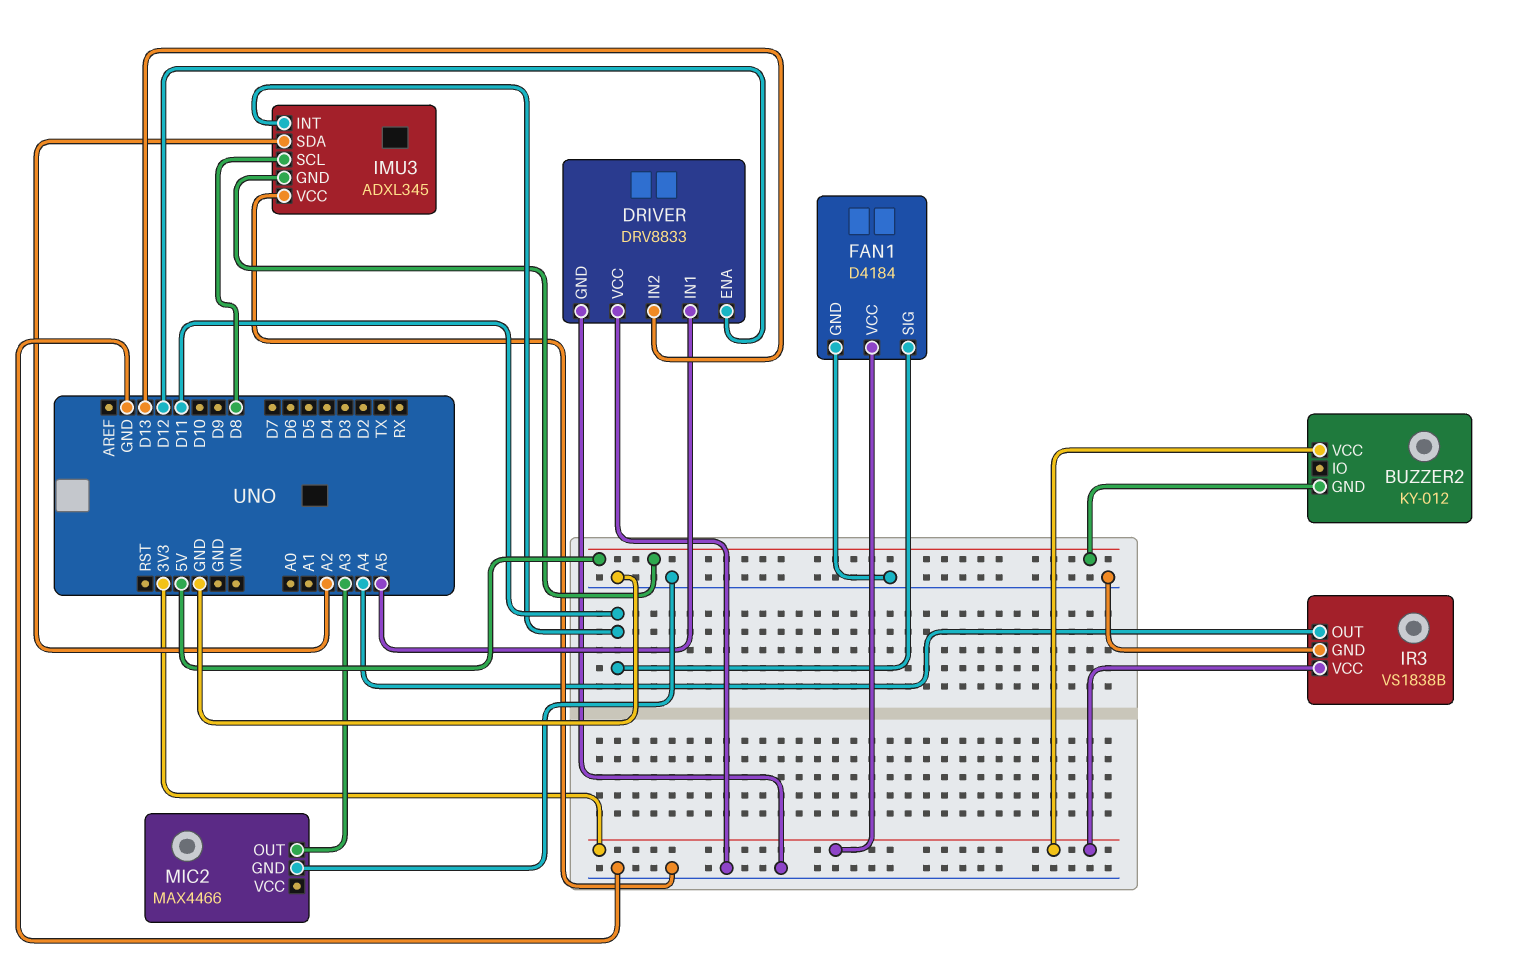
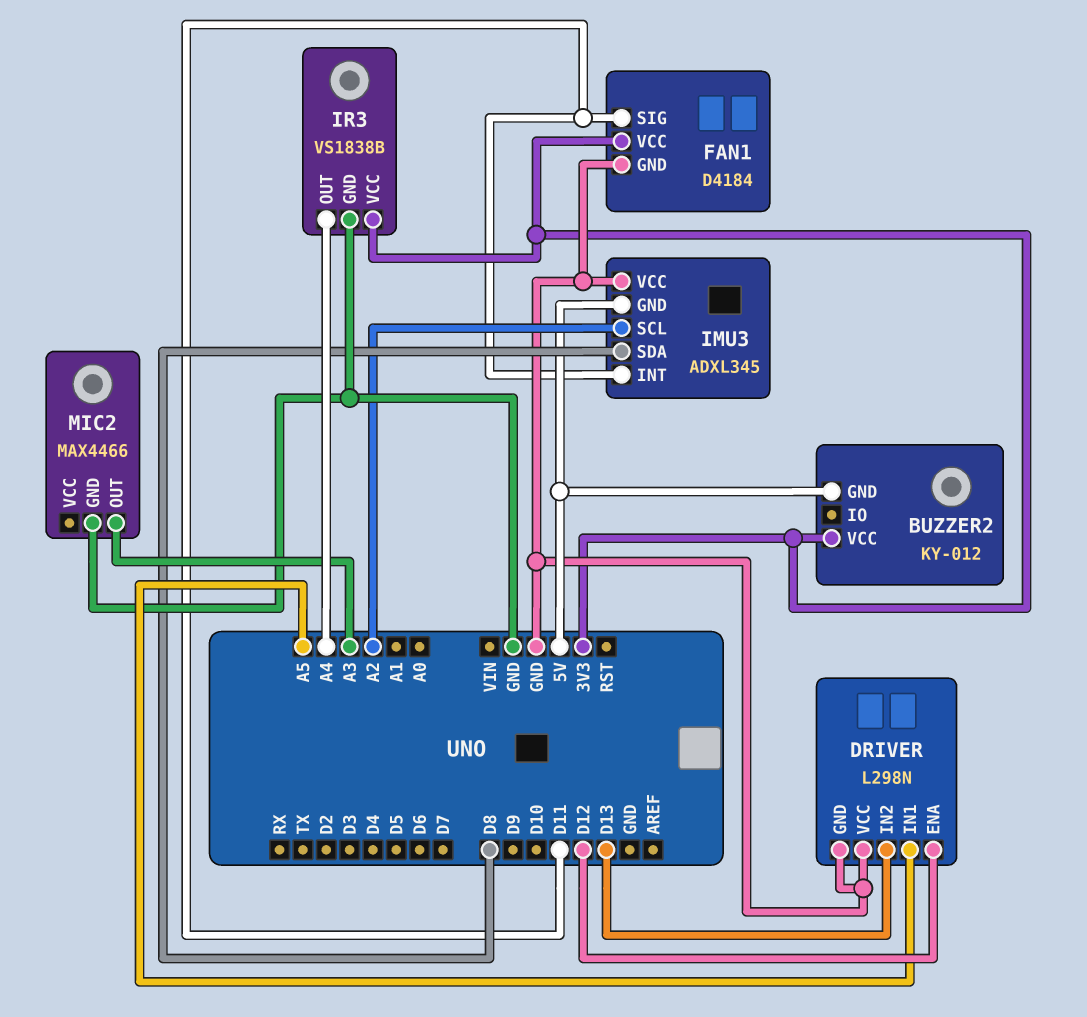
DRIVER: DRV8833 -> L298N
IMU3 pin SCL: D8 -> A2
IMU3 pin SDA: A2 -> D8

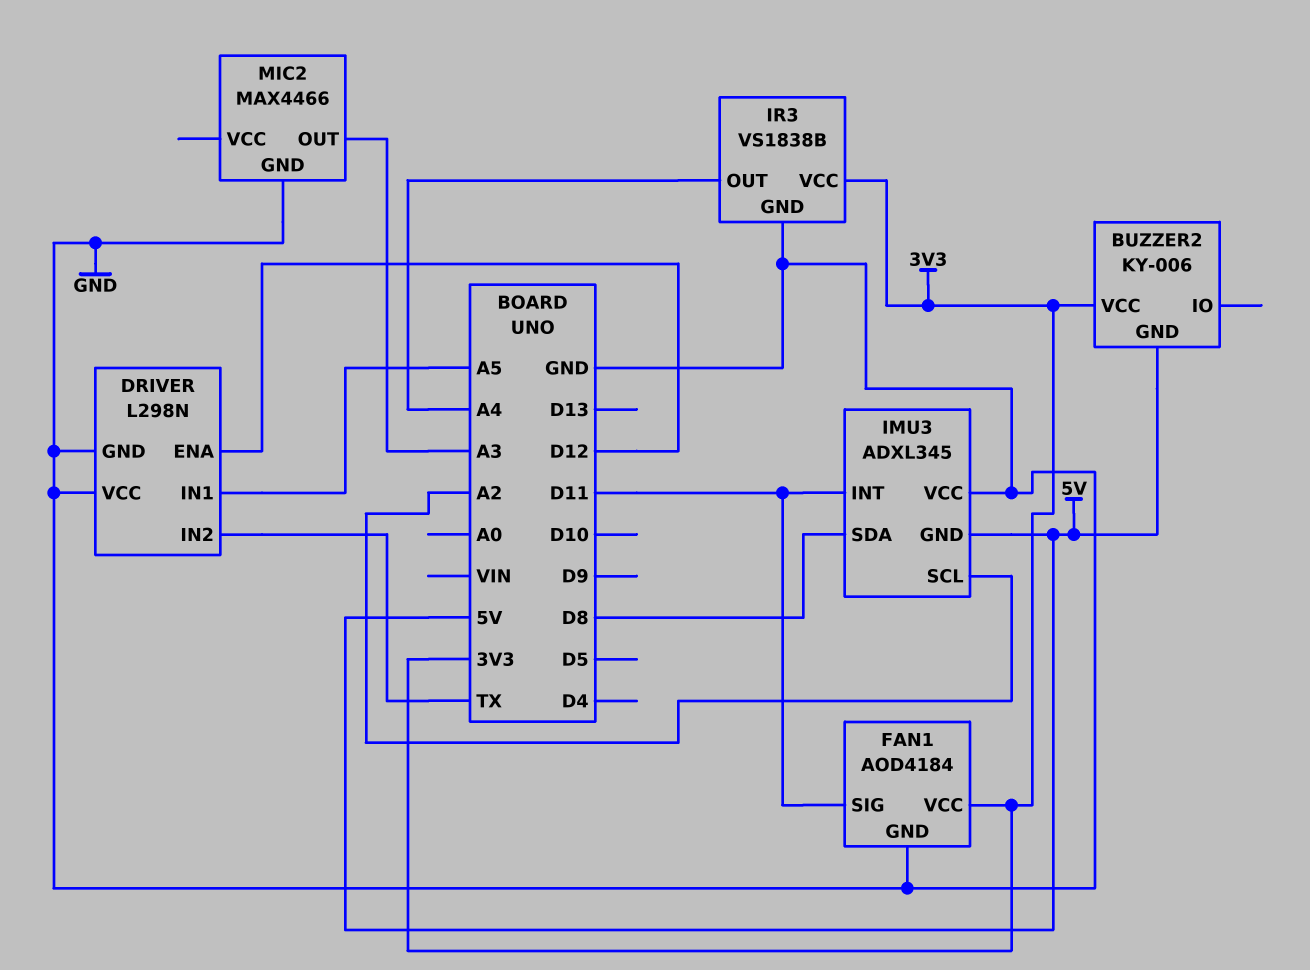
BUZZER2: KY-012 -> KY-006
DRIVER pin IN2: D13 -> TX
FAN1: D4184 -> AOD4184

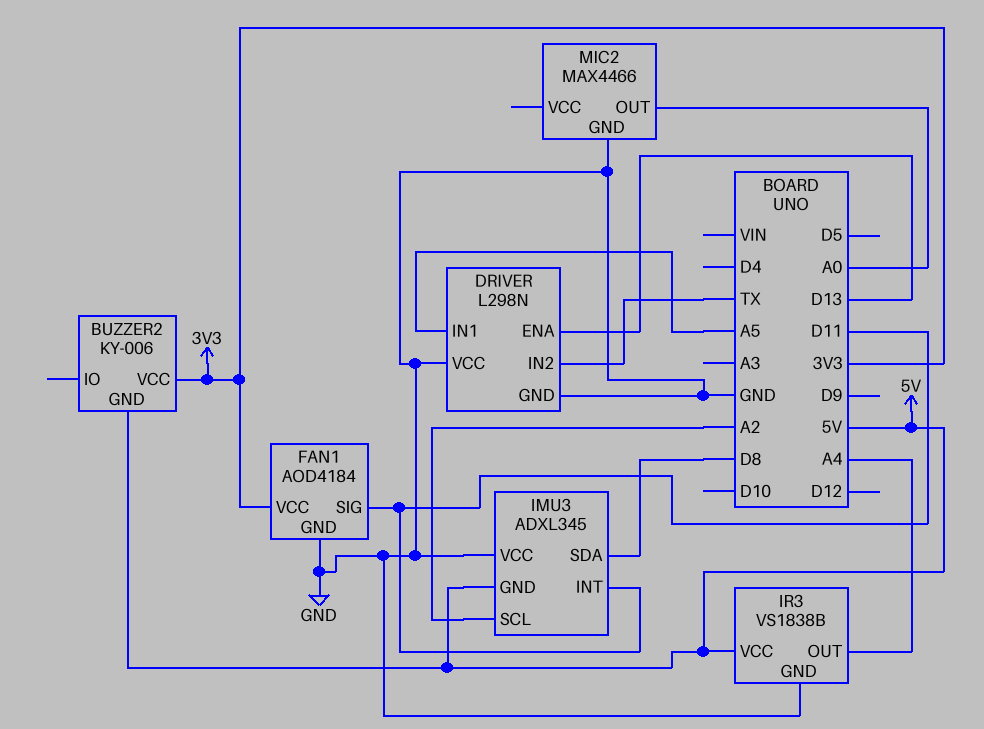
DRIVER pin ENA: D12 -> D13
IR3 pin VCC: 3V3 -> 5V
MIC2 pin OUT: A3 -> A0

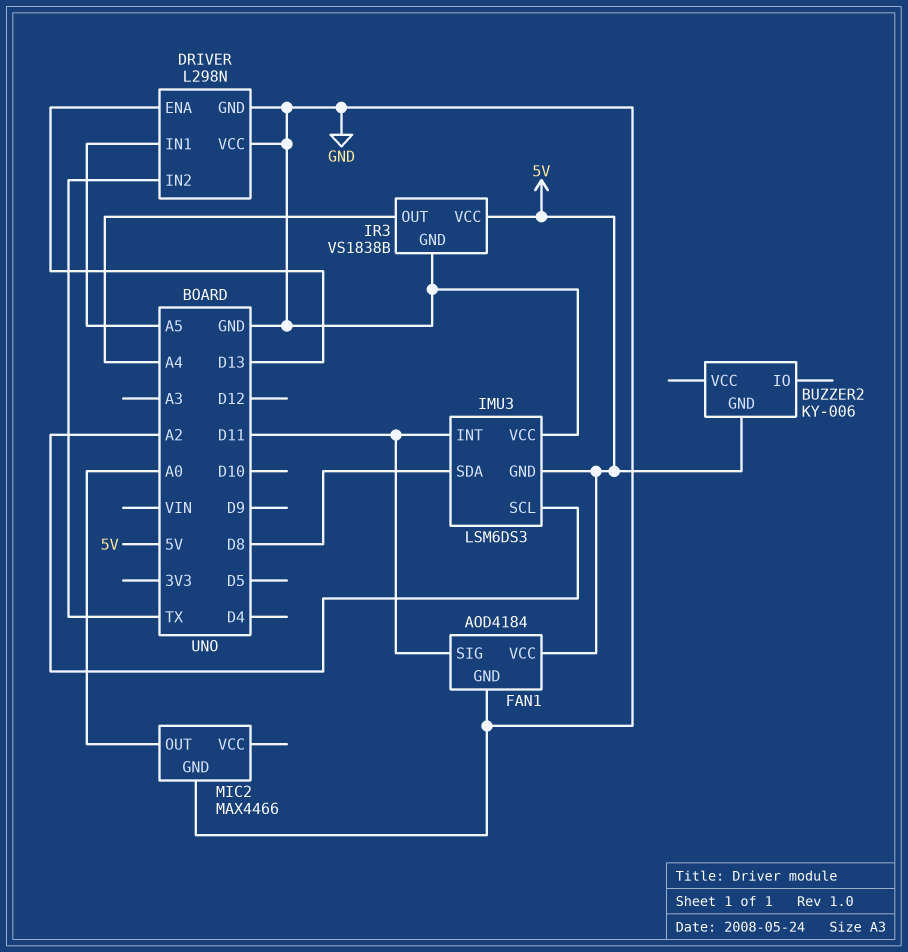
BUZZER2 pin VCC: 3V3 -> none
FAN1 pin VCC: 3V3 -> 5V
IMU3: ADXL345 -> LSM6DS3

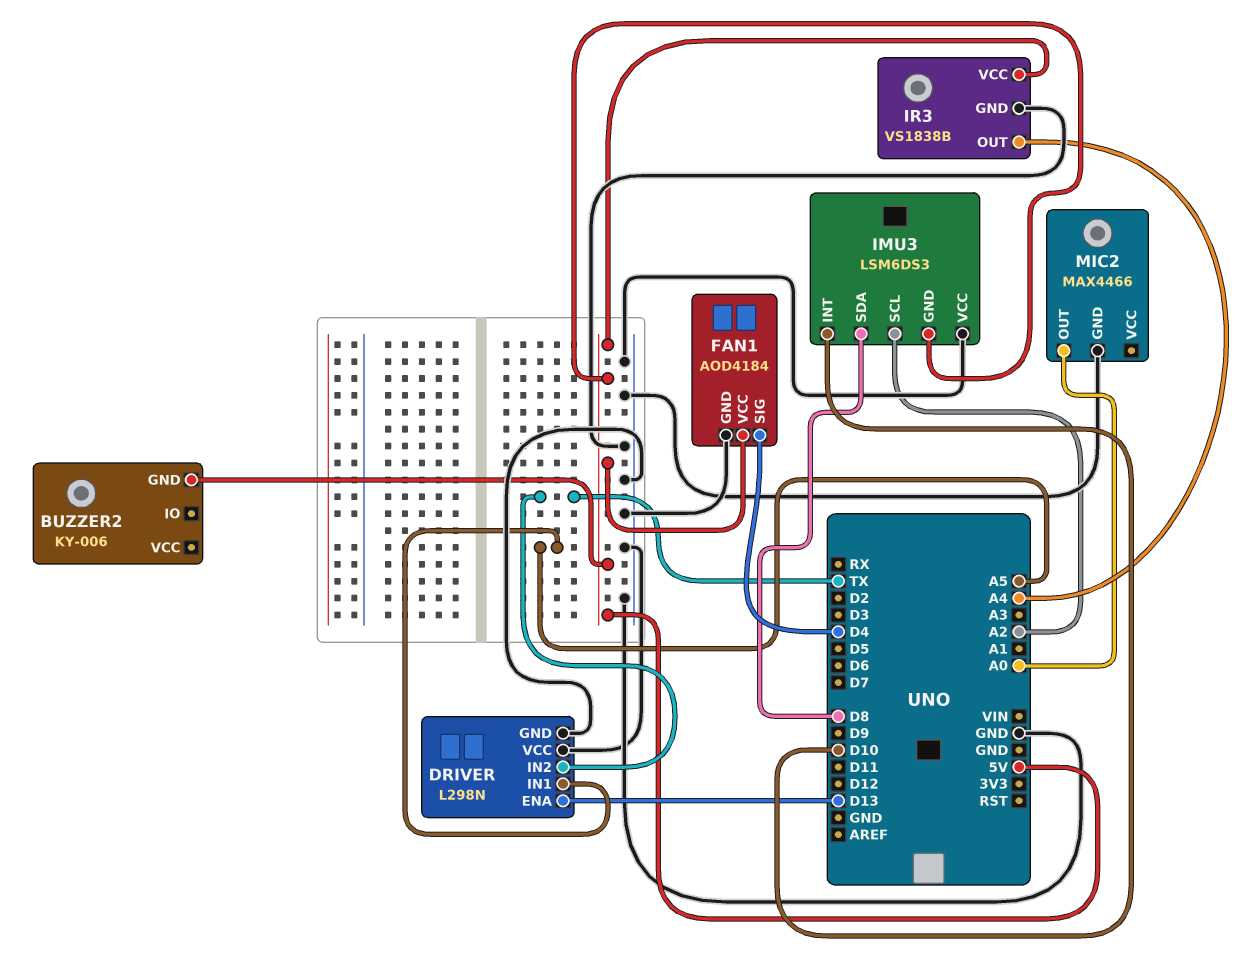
FAN1 pin SIG: D11 -> D4
IMU3 pin INT: D11 -> D10

